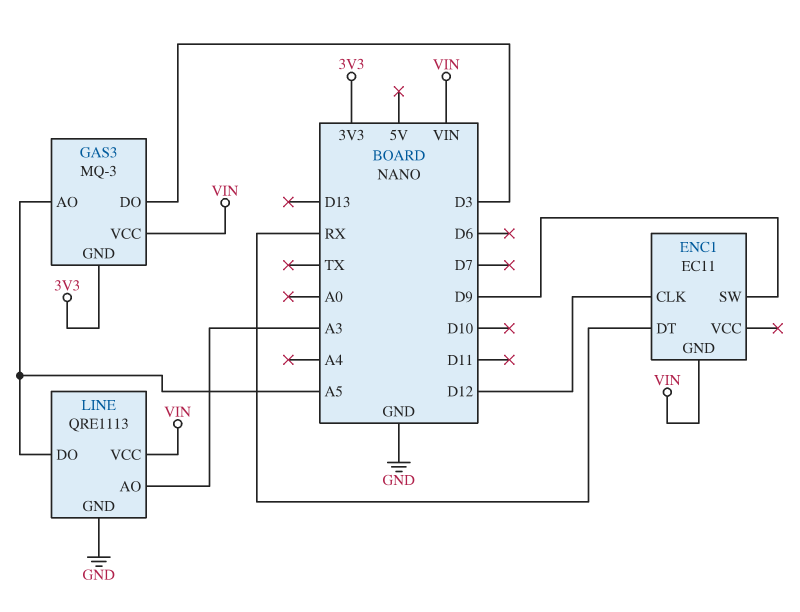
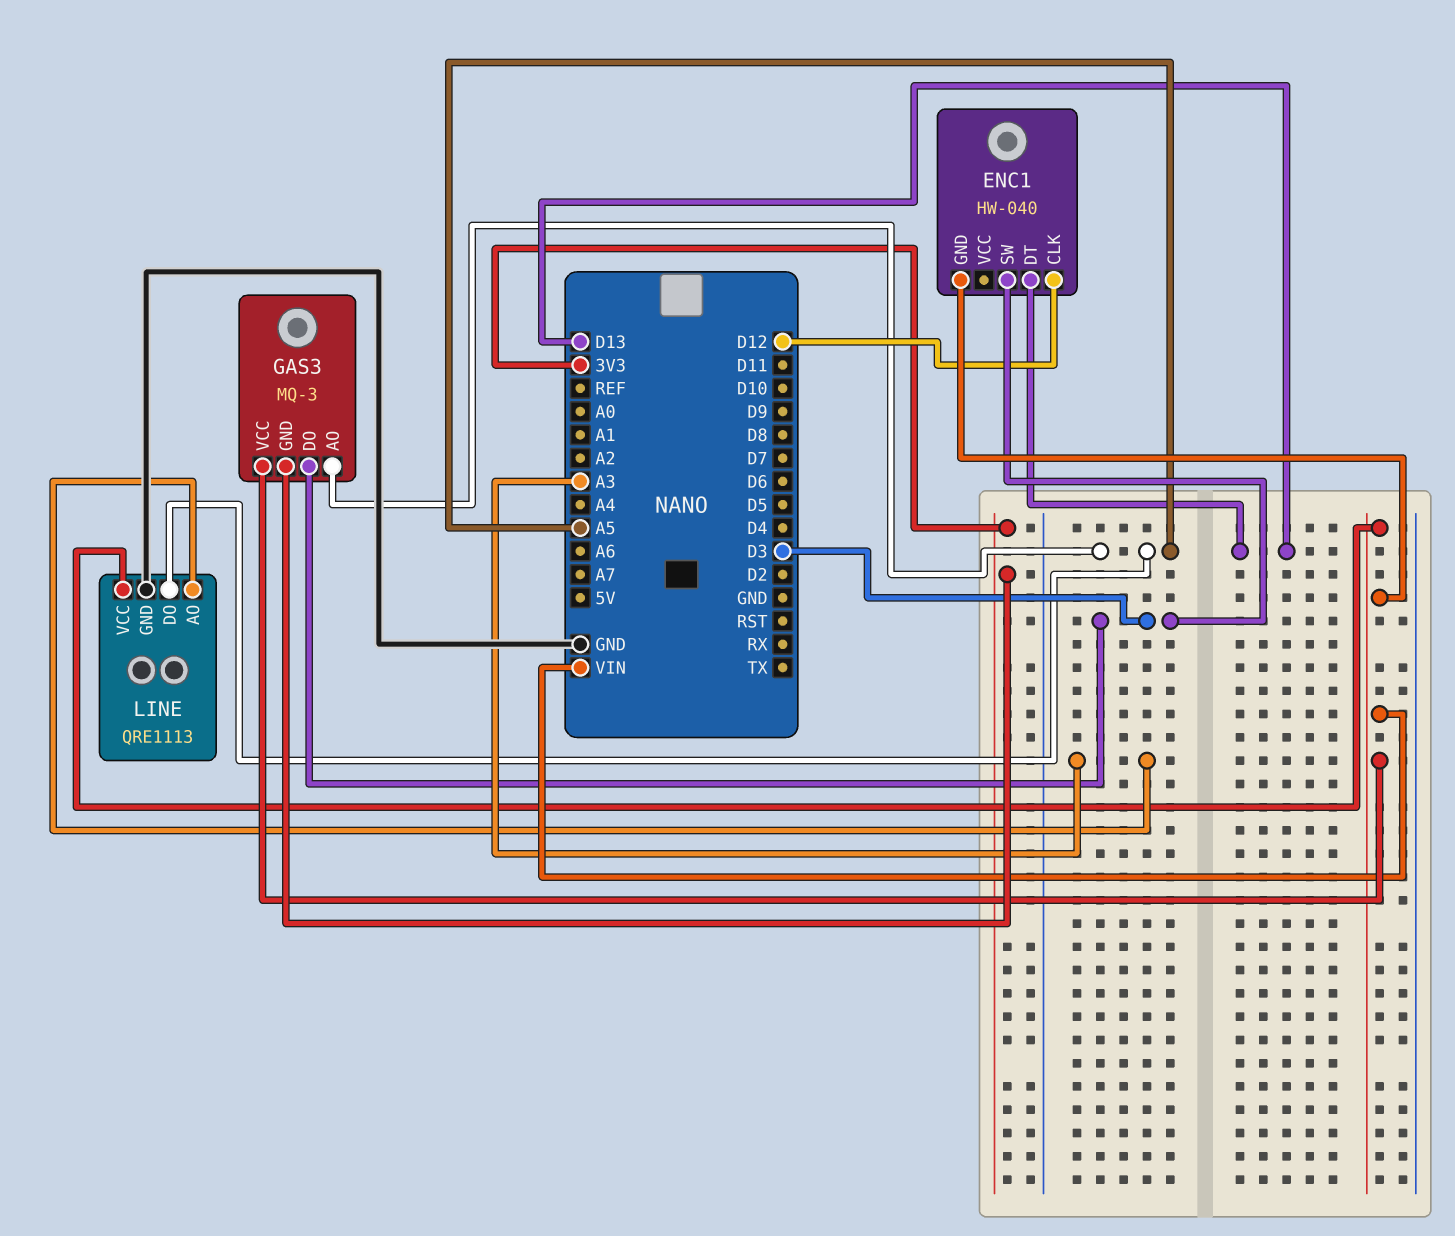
ENC1: EC11 -> HW-040
ENC1 pin DT: RX -> D13
ENC1 pin SW: D9 -> D3

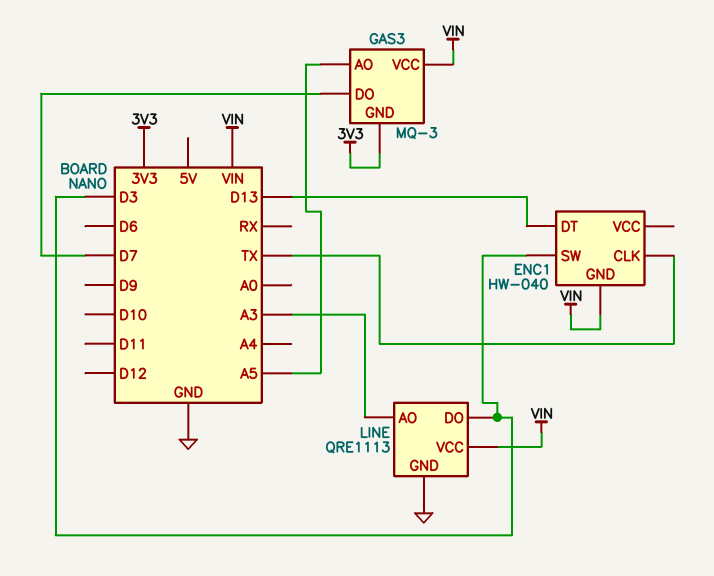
ENC1 pin CLK: D12 -> TX
GAS3 pin DO: D3 -> D7
LINE pin DO: A5 -> D3

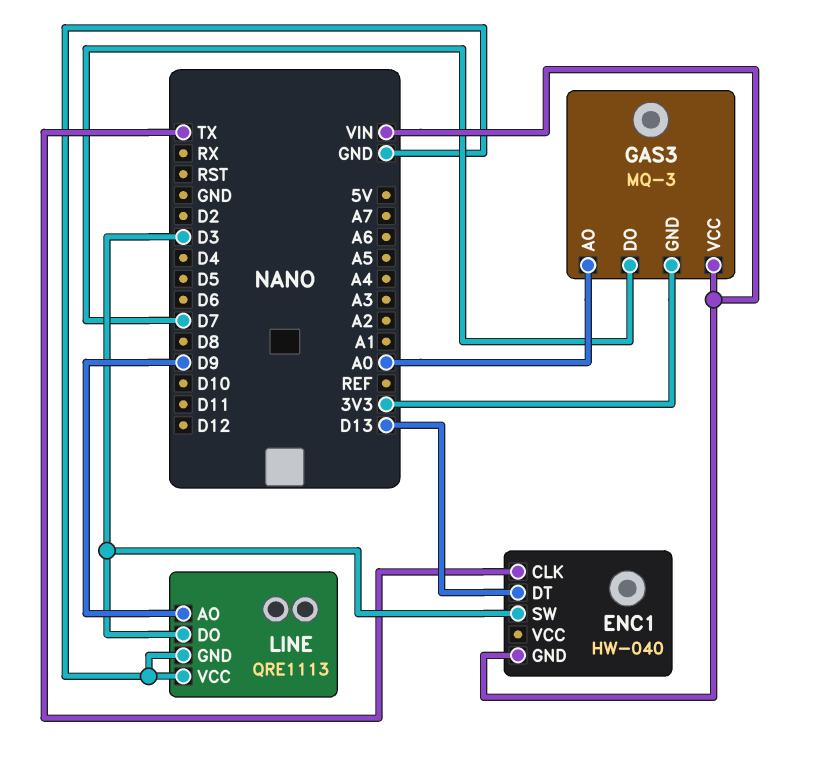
GAS3 pin AO: A5 -> A0
LINE pin AO: A3 -> D9
LINE pin VCC: VIN -> GND

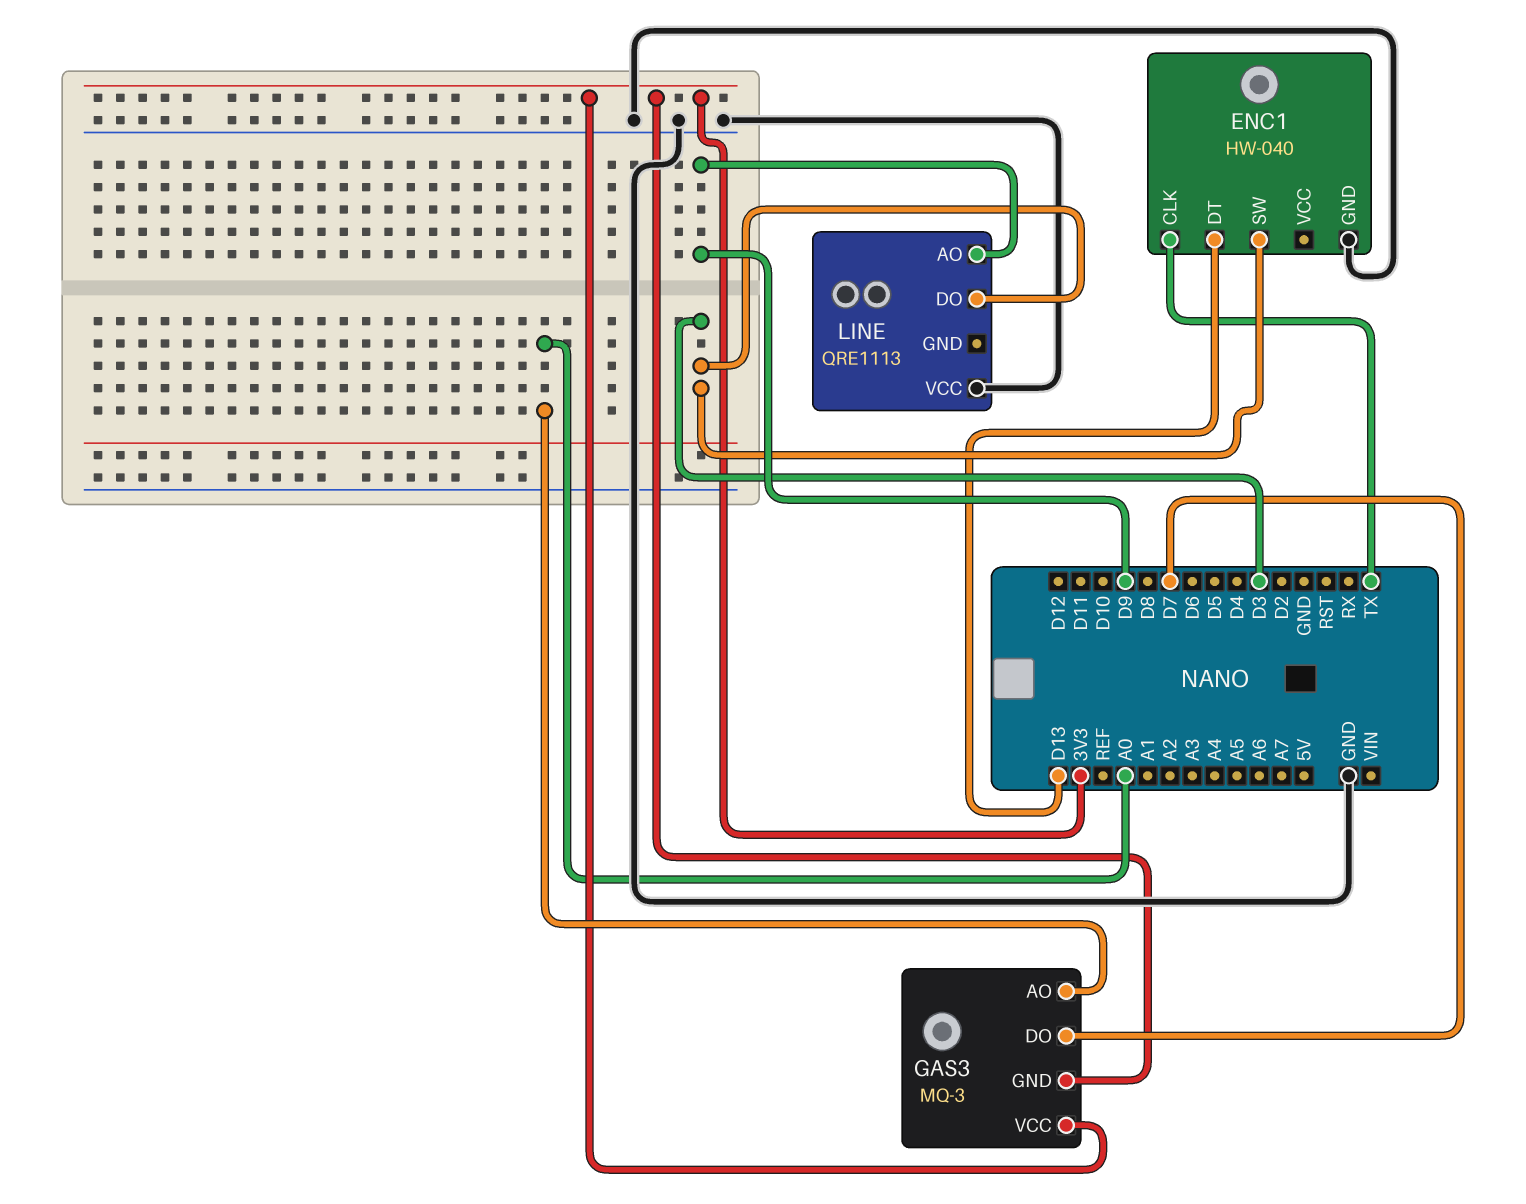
ENC1 pin GND: VIN -> GND
GAS3 pin VCC: VIN -> 3V3
LINE pin GND: GND -> none

